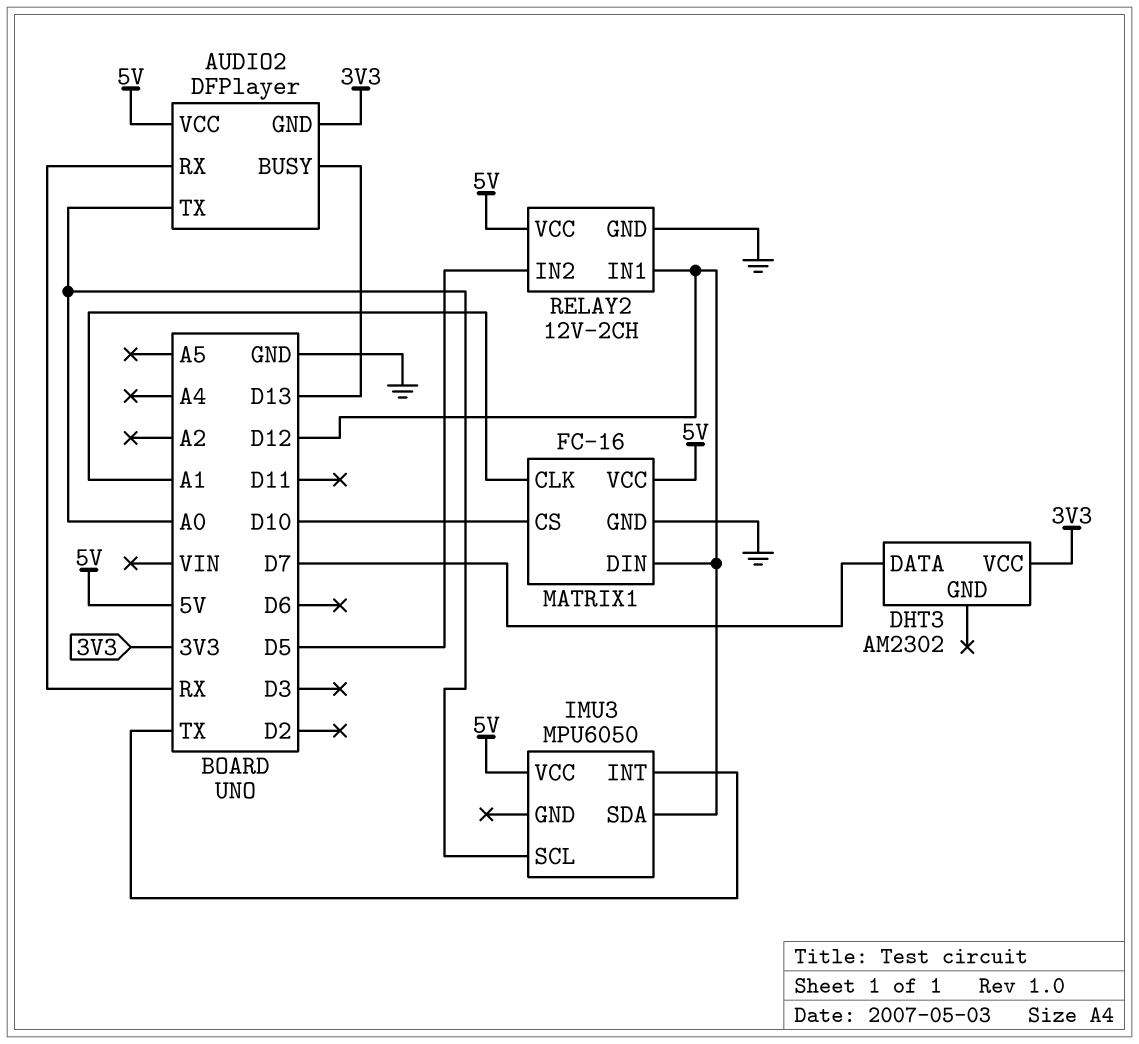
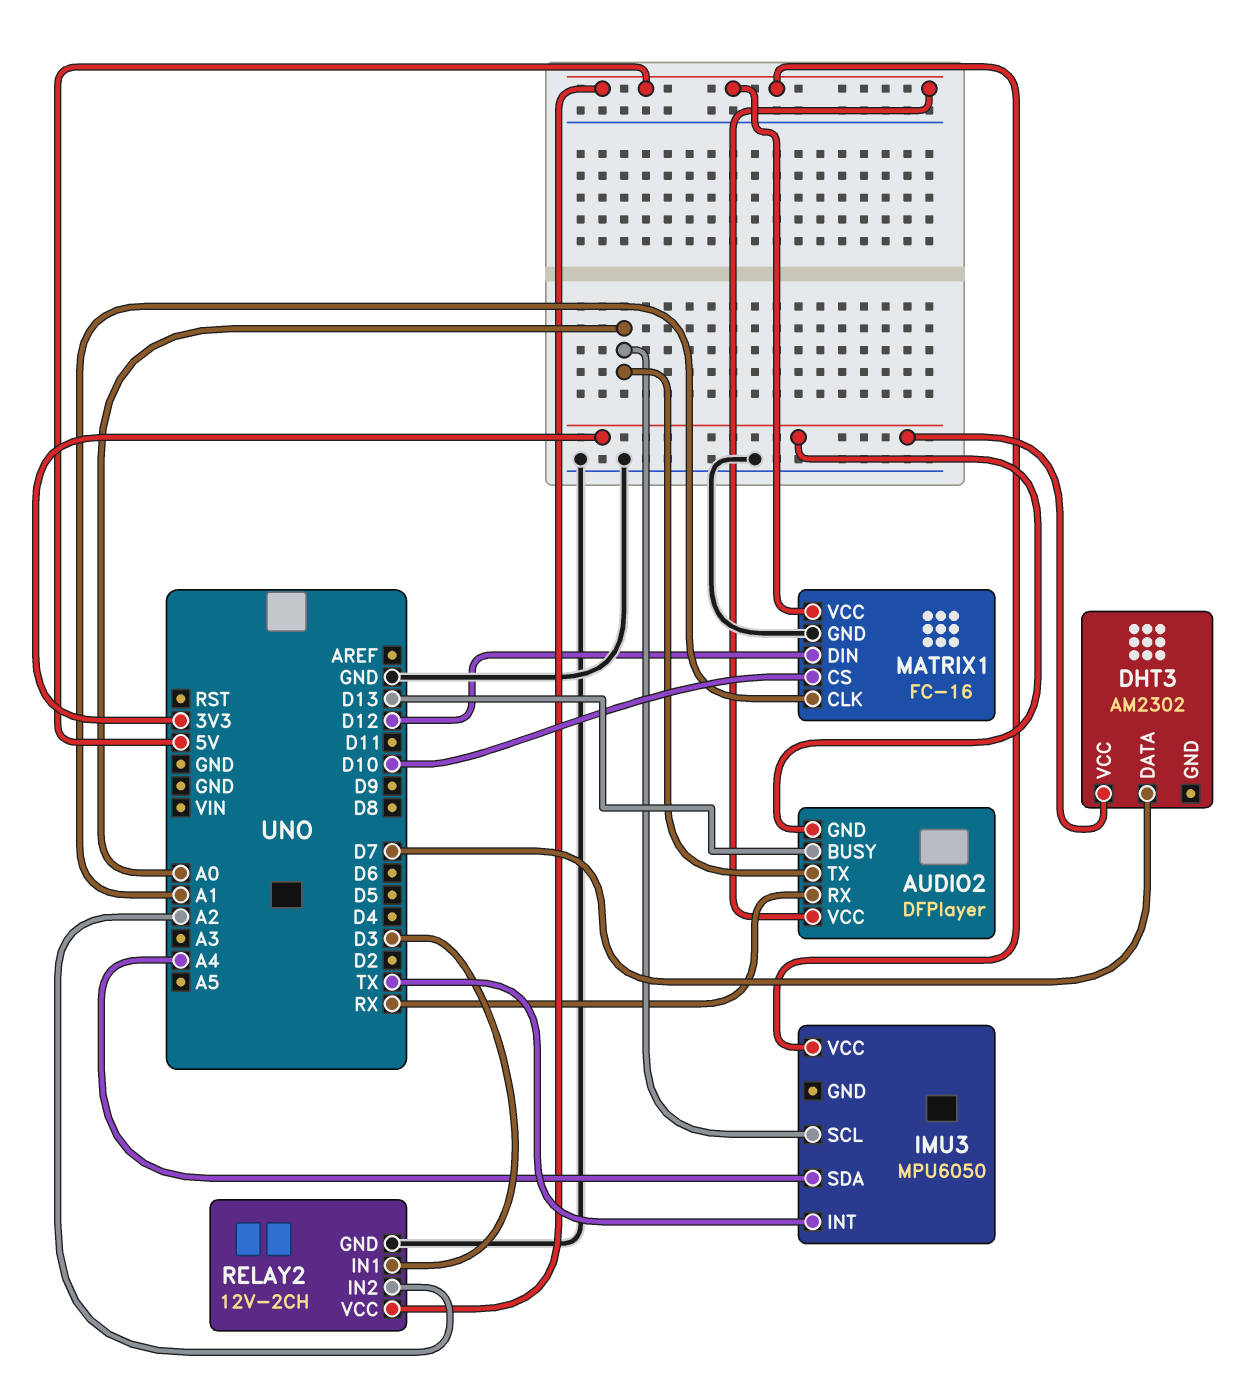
IMU3 pin SDA: D12 -> A4
RELAY2 pin IN1: D12 -> D3
RELAY2 pin IN2: D5 -> A2

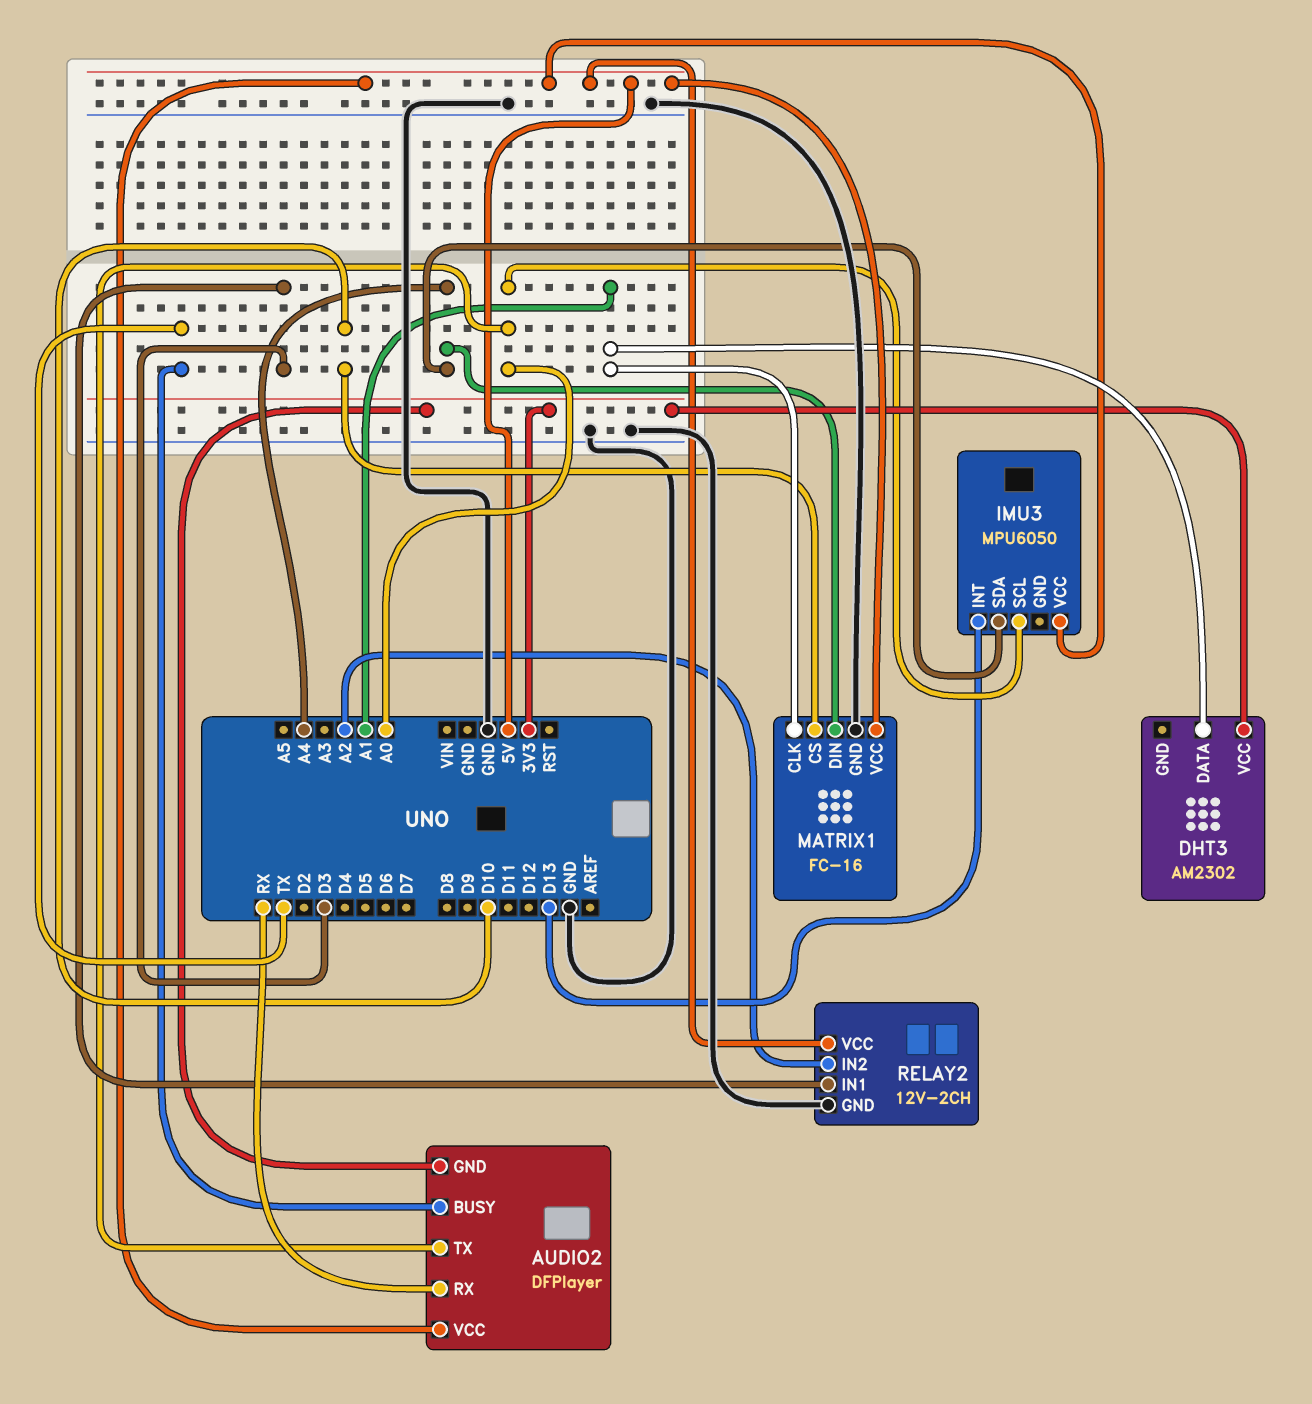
AUDIO2 pin BUSY: D13 -> TX
DHT3 pin DATA: D7 -> A1
IMU3 pin INT: TX -> D13
MATRIX1 pin DIN: D12 -> A4

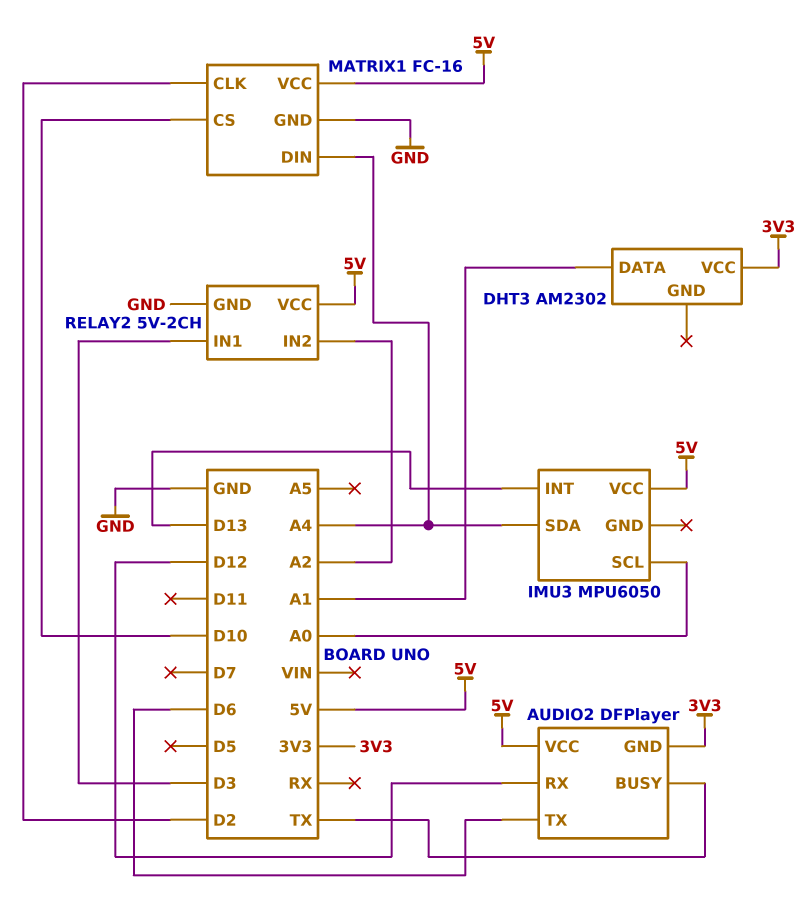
AUDIO2 pin RX: RX -> D12
AUDIO2 pin TX: A0 -> D6
MATRIX1 pin CLK: A1 -> D2
RELAY2: 12V-2CH -> 5V-2CH

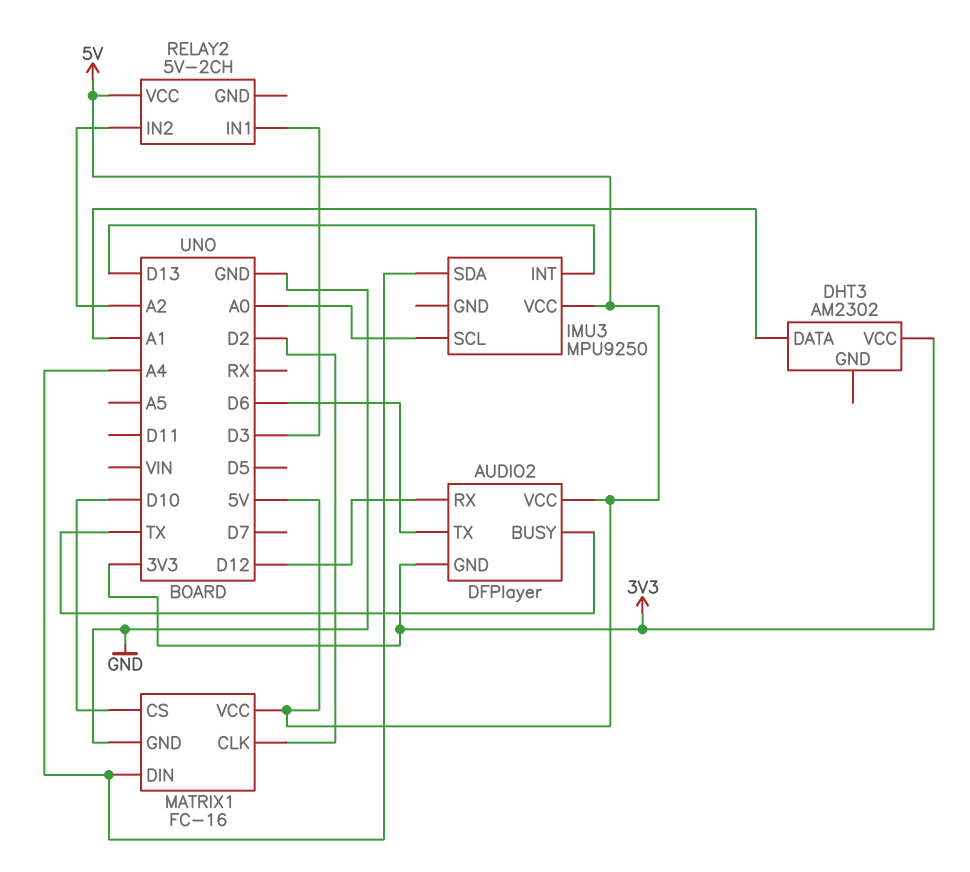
IMU3: MPU6050 -> MPU9250
RELAY2 pin GND: GND -> none

